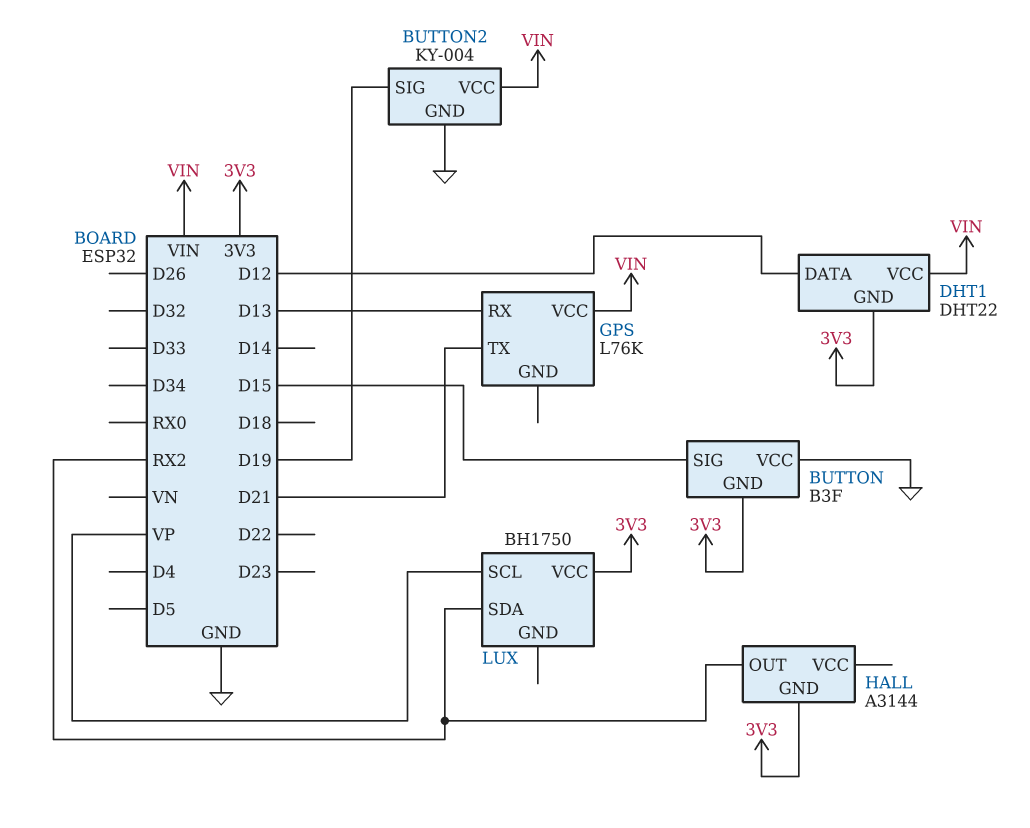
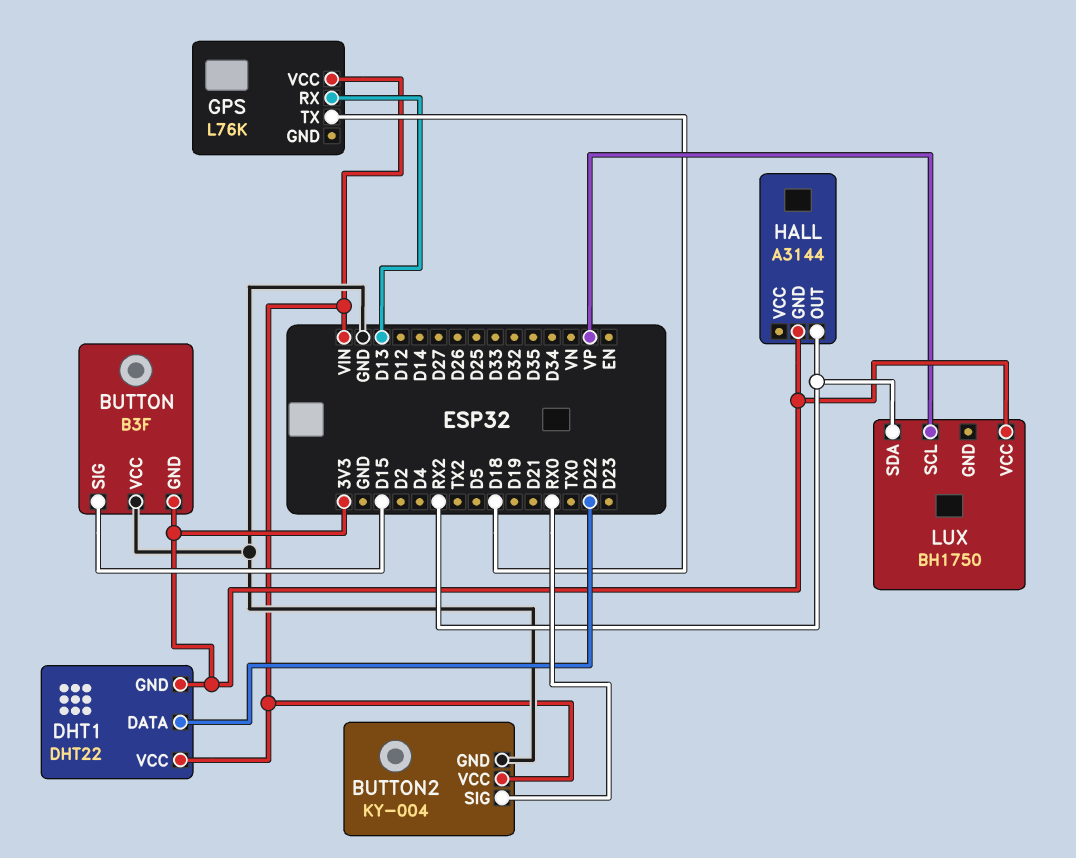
BUTTON2 pin SIG: D19 -> RX0
DHT1 pin DATA: D12 -> D22
GPS pin TX: D21 -> D18

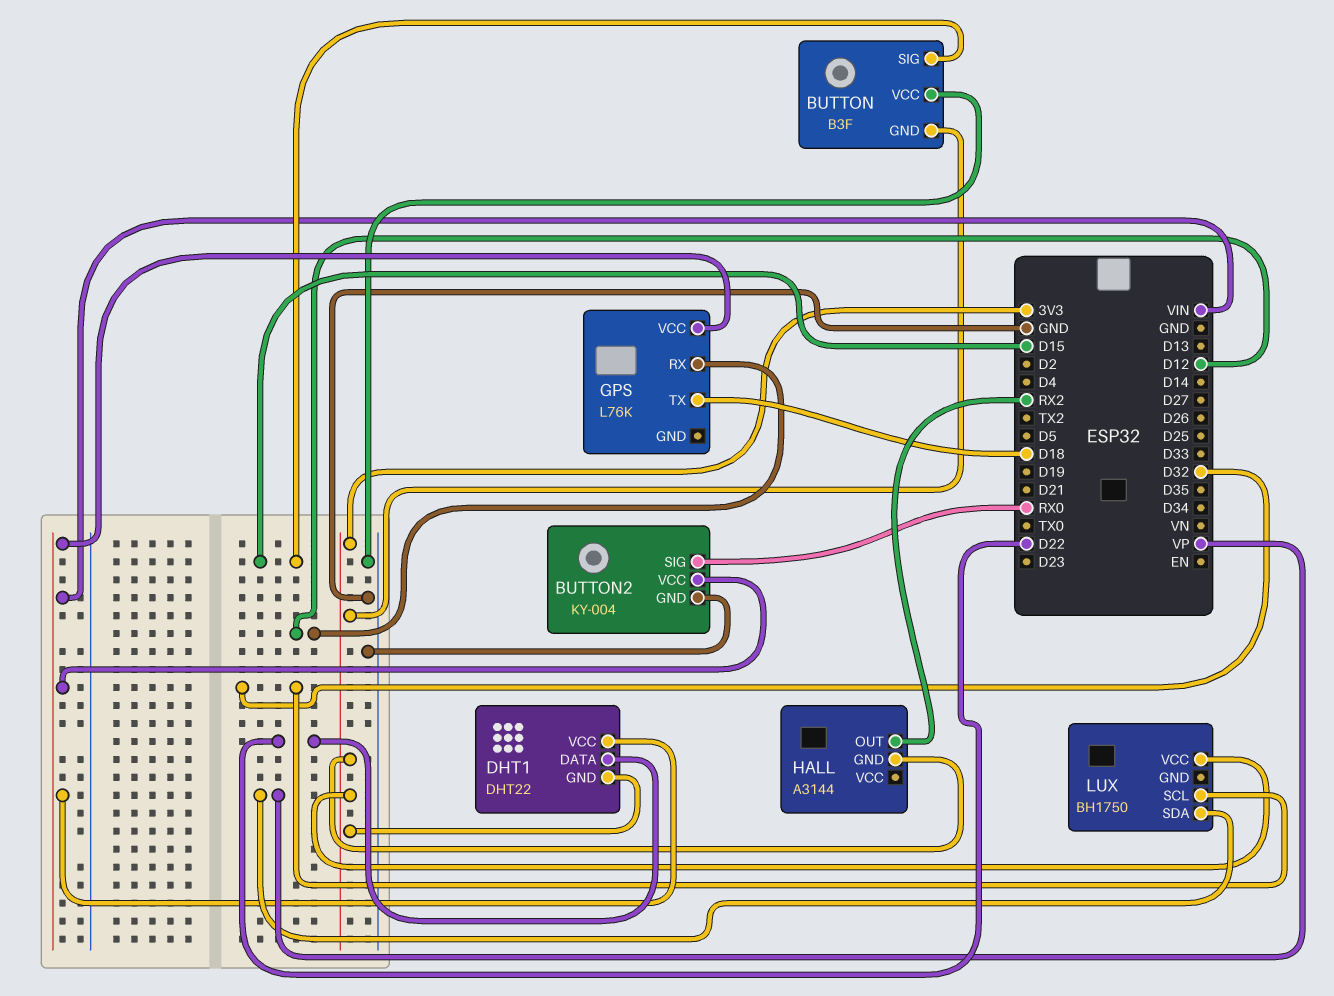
GPS pin RX: D13 -> D12
LUX pin SCL: VP -> D32
LUX pin SDA: RX2 -> VP

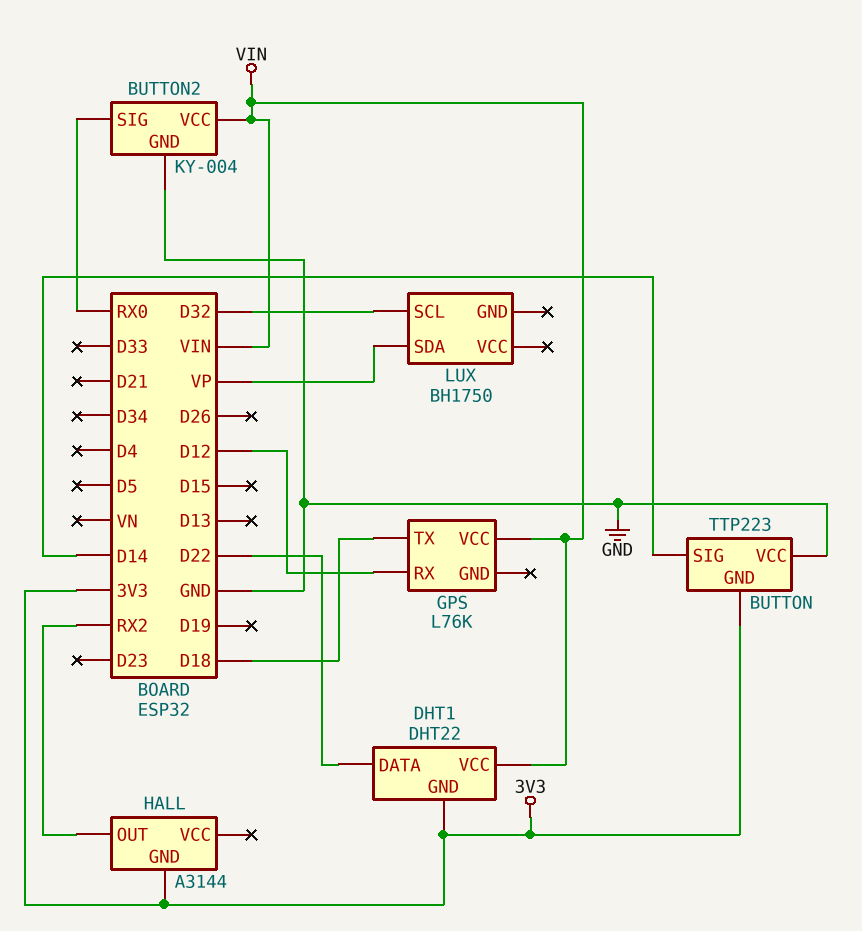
BUTTON: B3F -> TTP223
BUTTON pin SIG: D15 -> D14
LUX pin VCC: 3V3 -> none

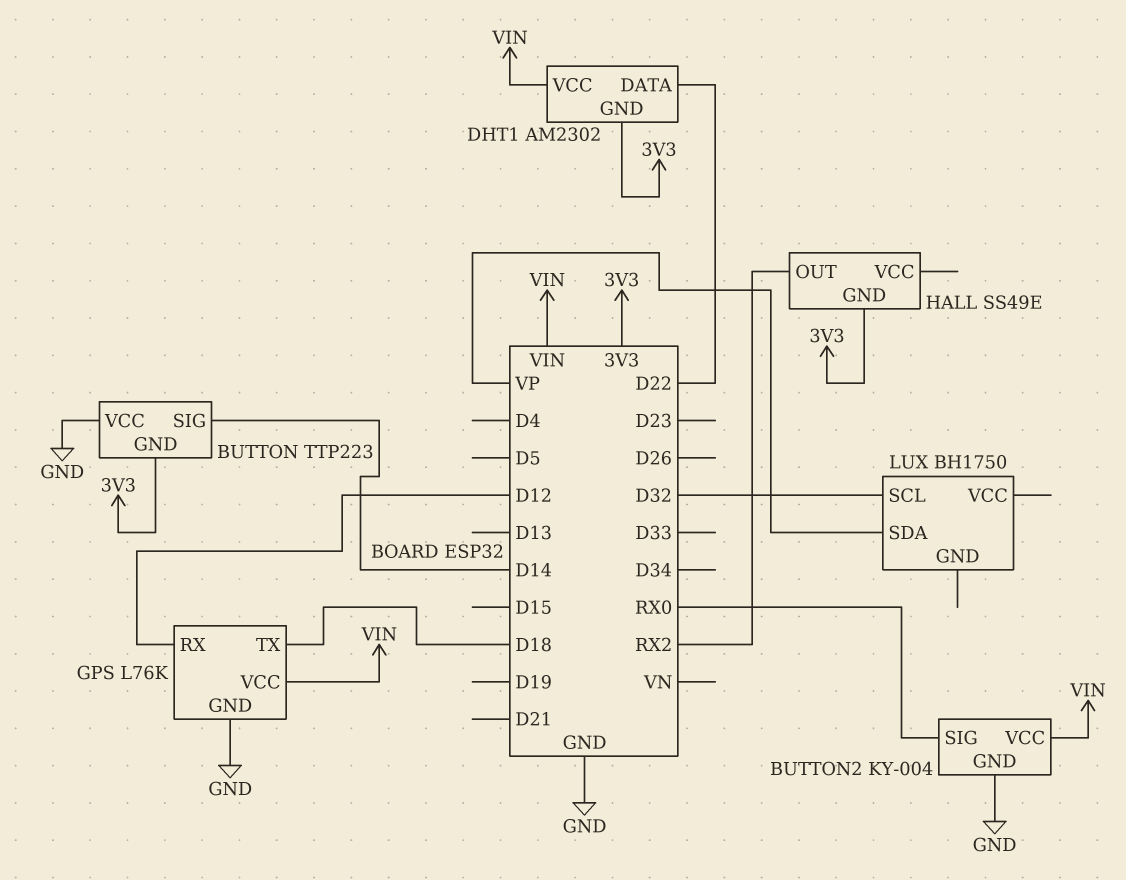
DHT1: DHT22 -> AM2302
GPS pin GND: none -> GND
HALL: A3144 -> SS49E

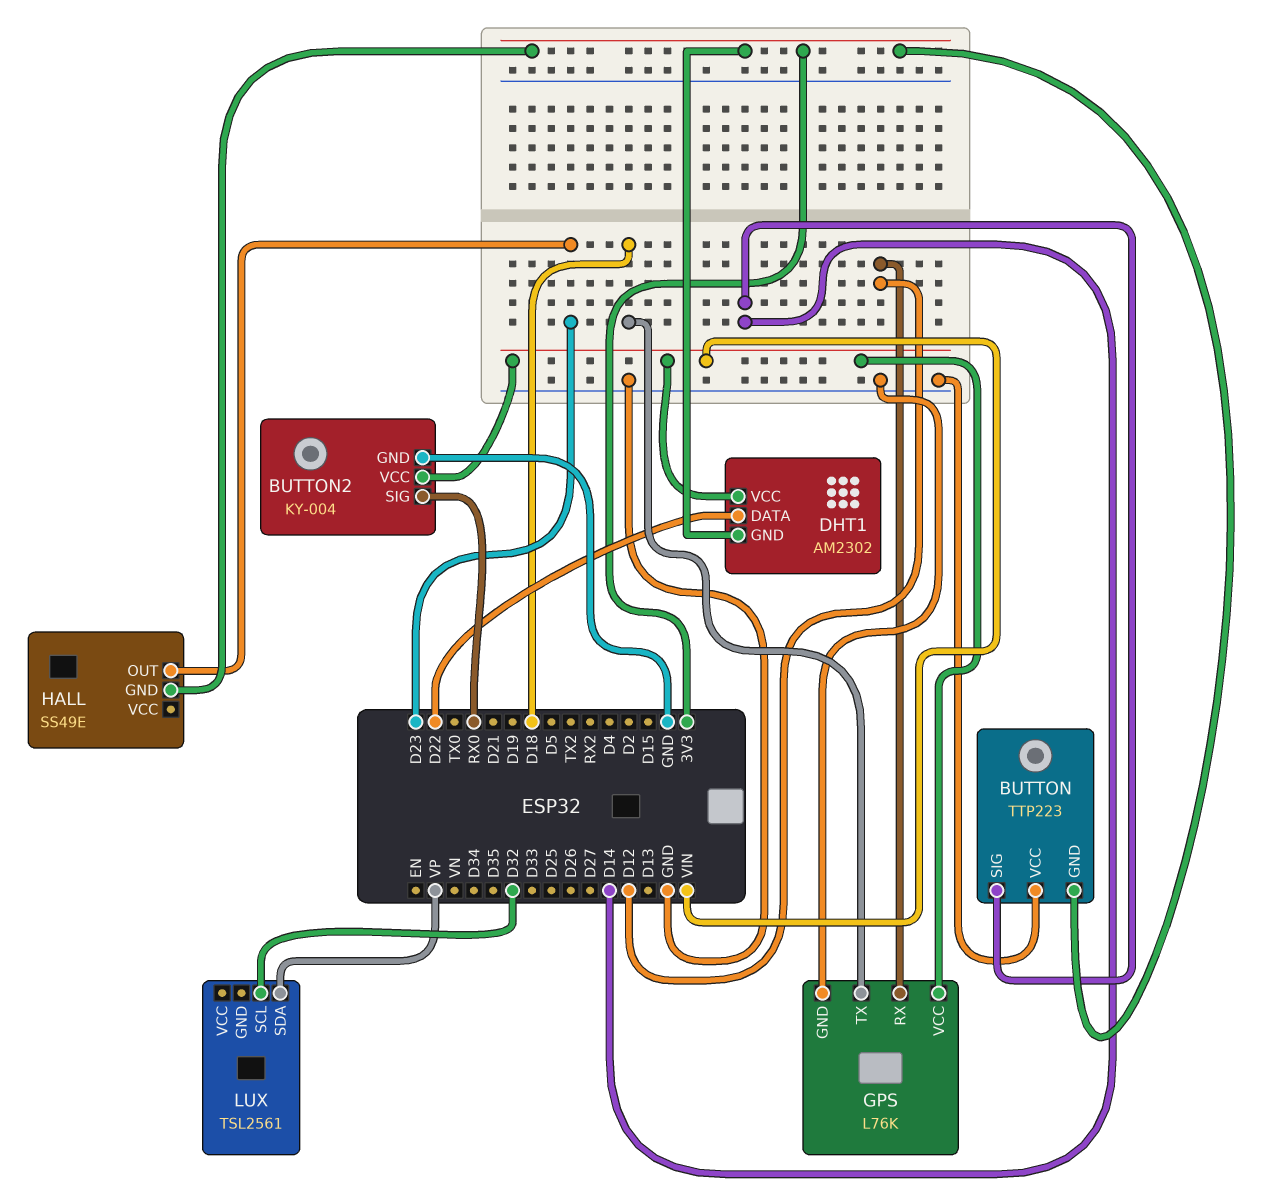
HALL pin OUT: RX2 -> D23
LUX: BH1750 -> TSL2561

